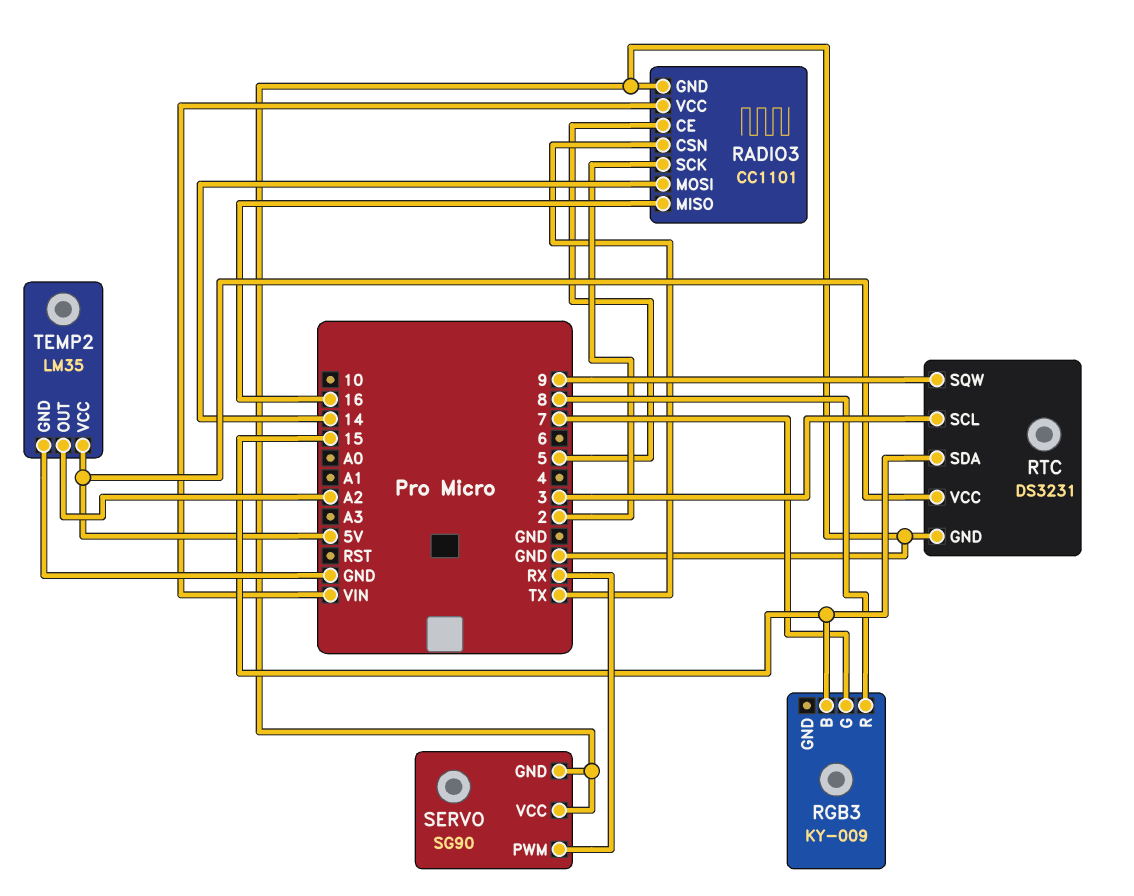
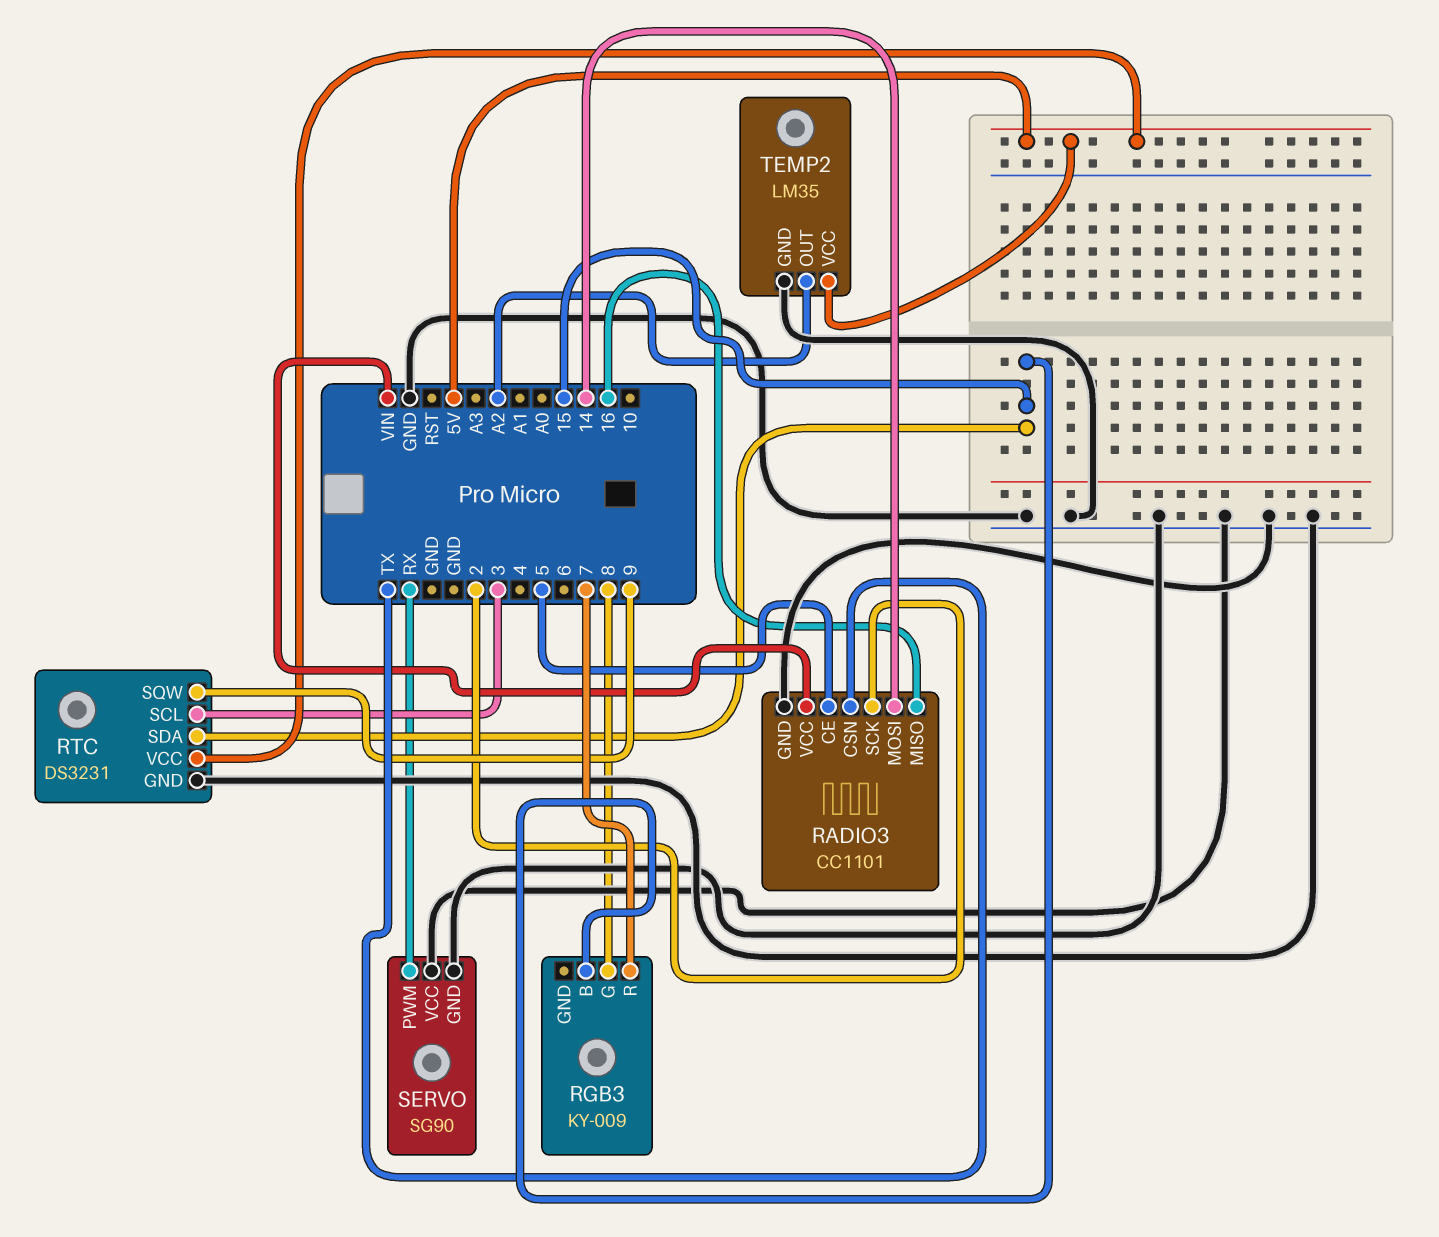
RGB3 pin G: 7 -> 8
RGB3 pin R: 8 -> 7

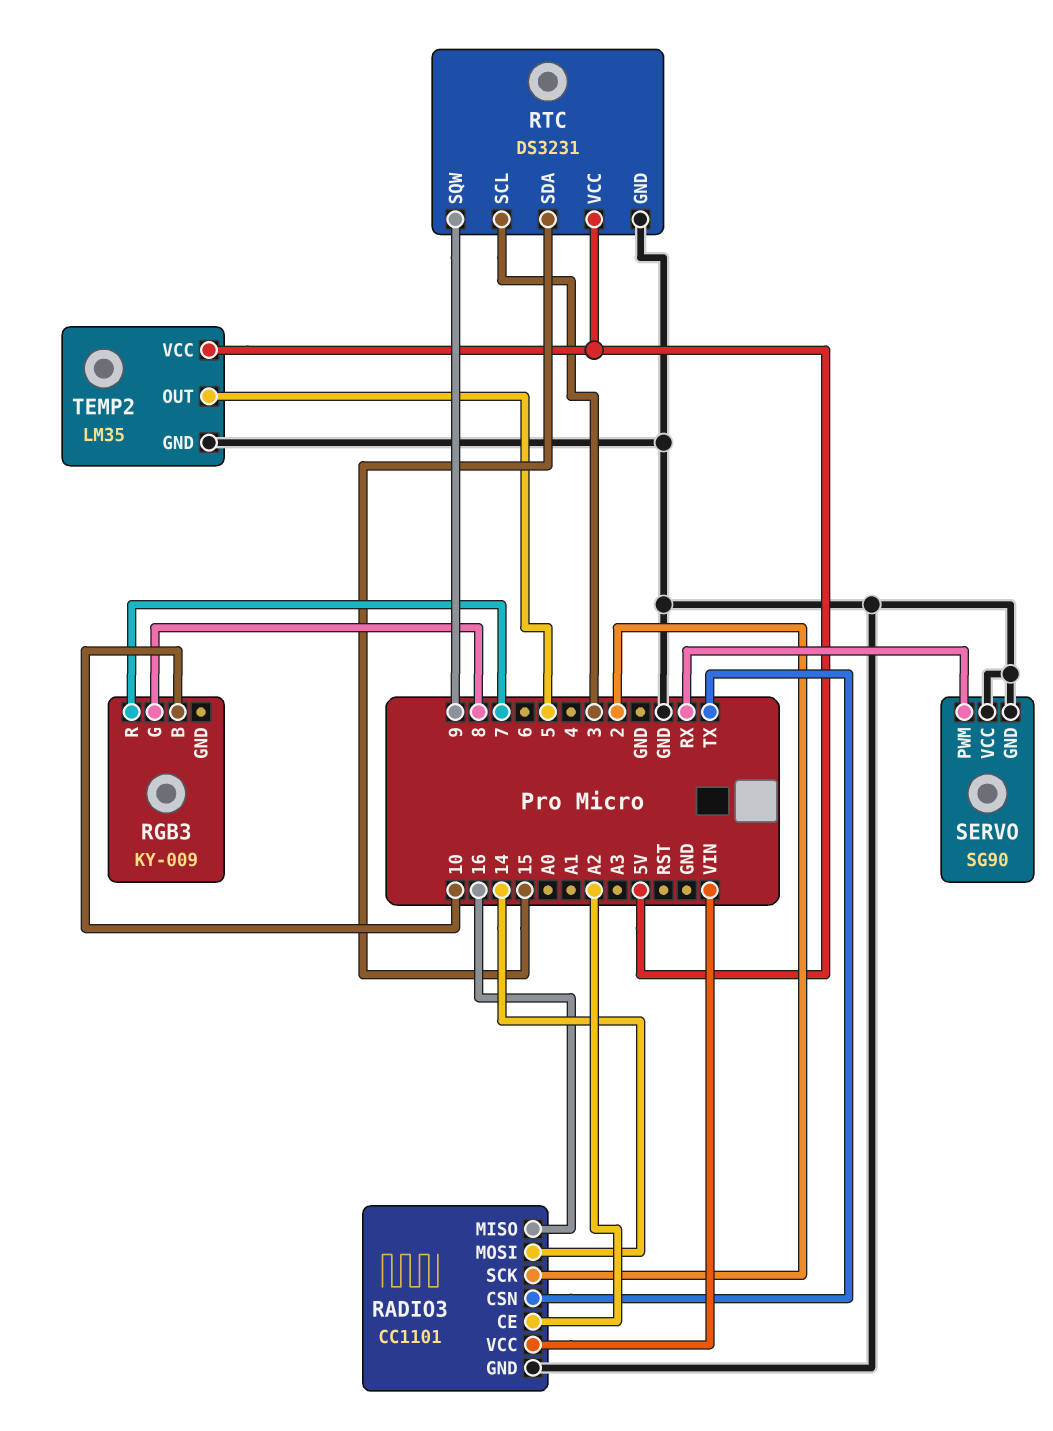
RADIO3 pin CE: 5 -> A2
RGB3 pin B: 15 -> 10
TEMP2 pin OUT: A2 -> 5

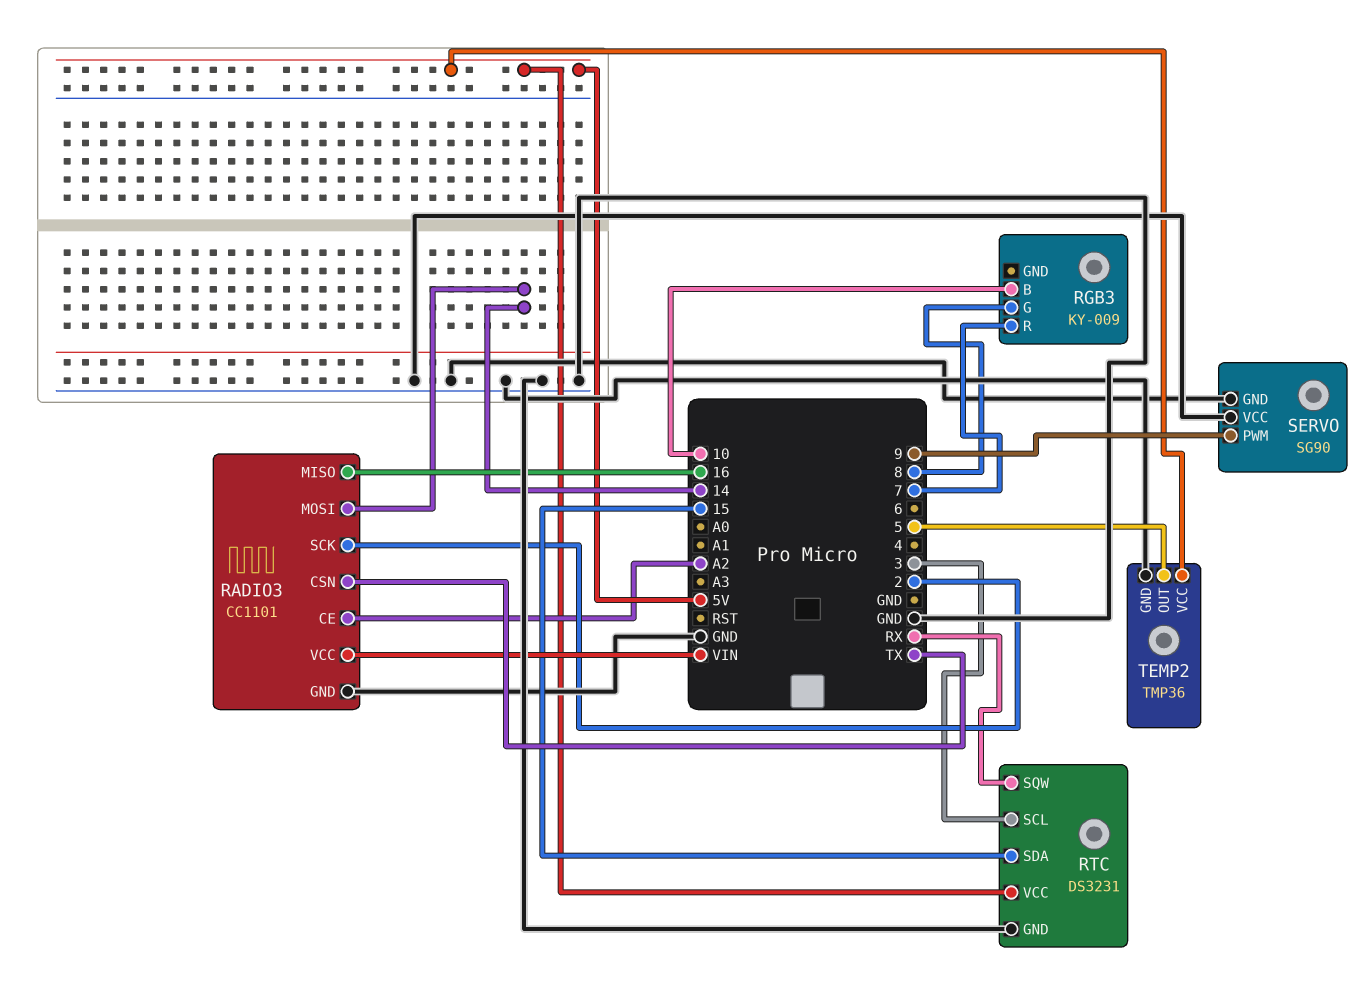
RTC pin SQW: 9 -> RX
SERVO pin PWM: RX -> 9
TEMP2: LM35 -> TMP36

